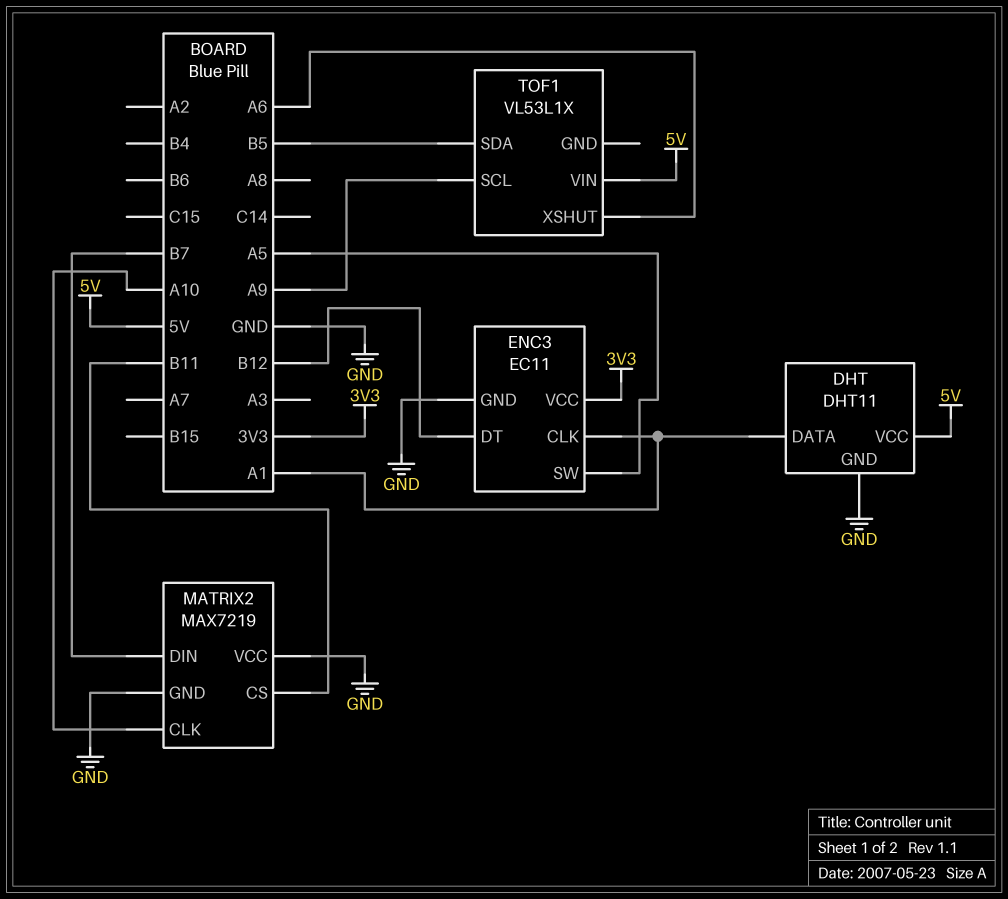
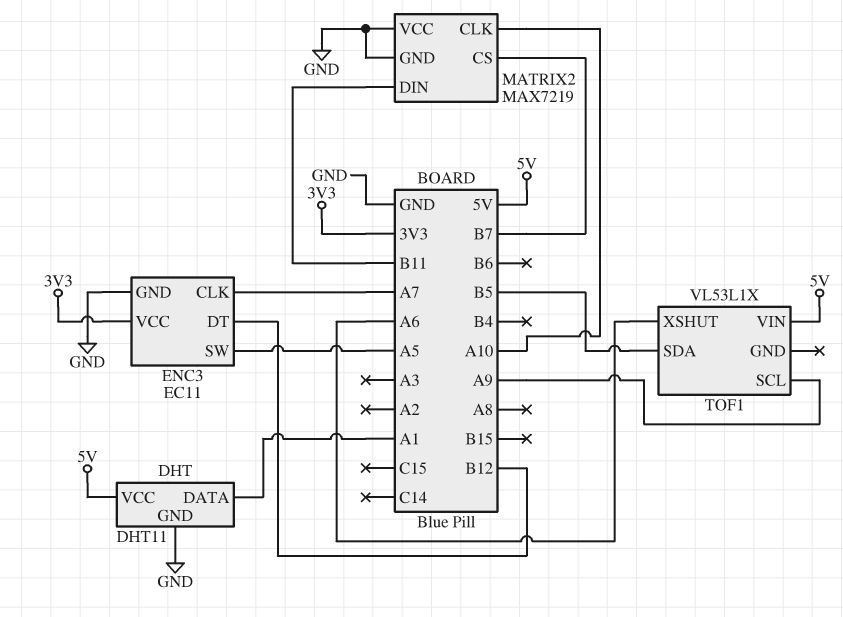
ENC3 pin CLK: A1 -> A7
MATRIX2 pin CS: B11 -> B7
MATRIX2 pin DIN: B7 -> B11

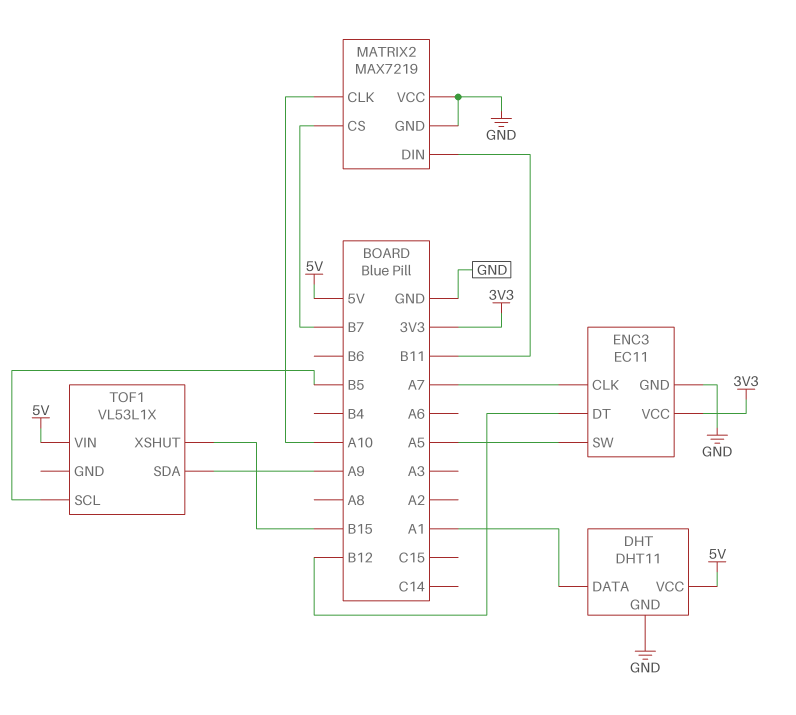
TOF1 pin SCL: A9 -> B5
TOF1 pin SDA: B5 -> A9
TOF1 pin XSHUT: A6 -> B15

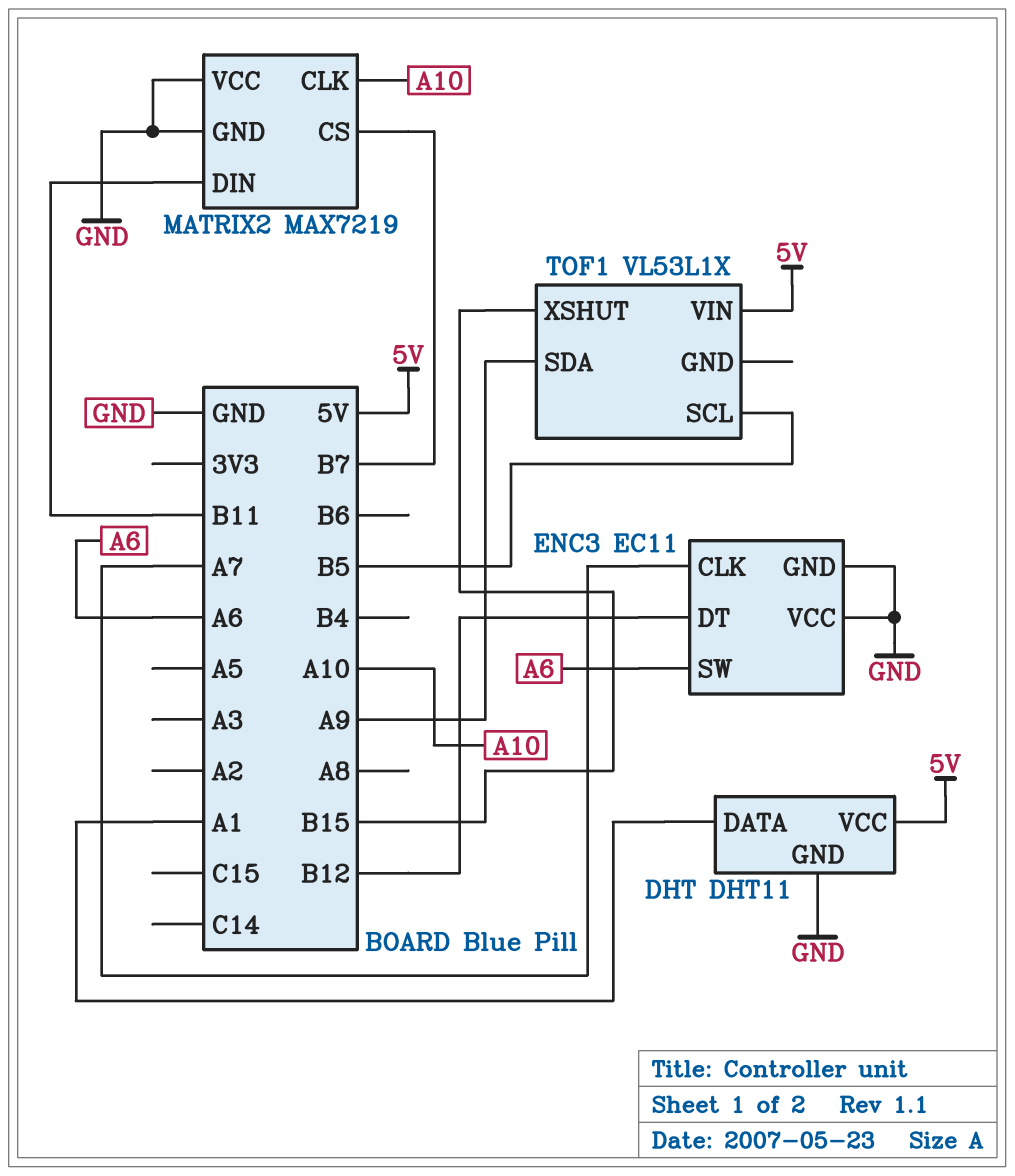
ENC3 pin SW: A5 -> A6
ENC3 pin VCC: 3V3 -> GND

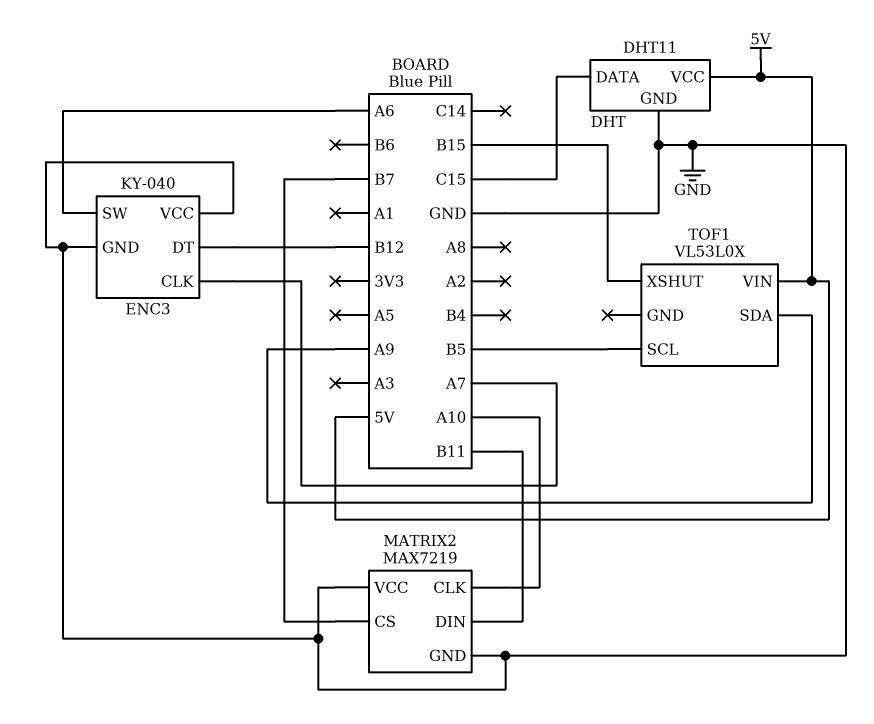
DHT pin DATA: A1 -> C15
ENC3: EC11 -> KY-040
TOF1: VL53L1X -> VL53L0X

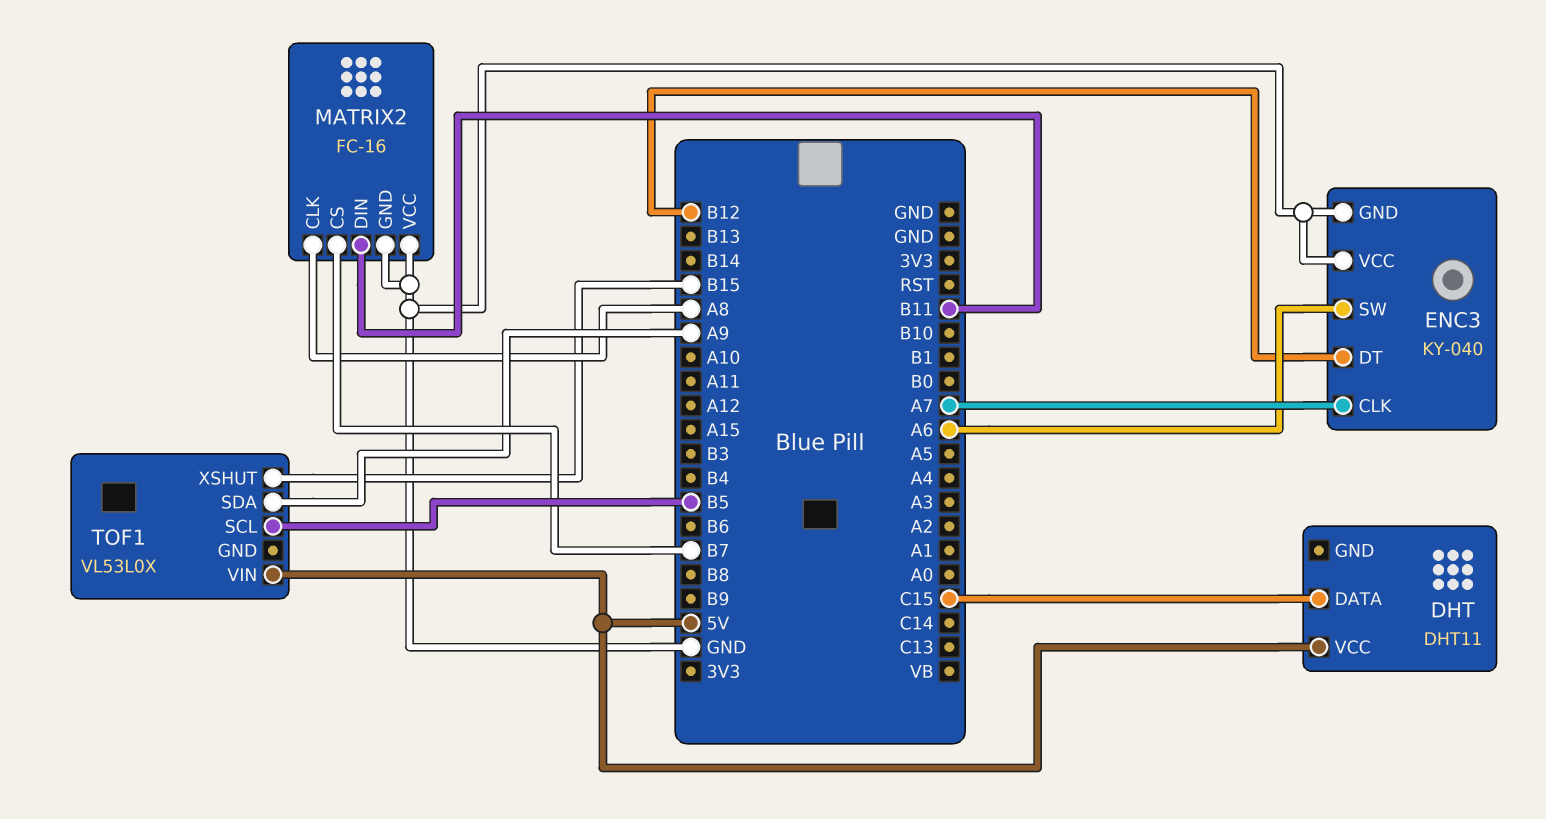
DHT pin GND: GND -> none
MATRIX2: MAX7219 -> FC-16
MATRIX2 pin CLK: A10 -> A8

